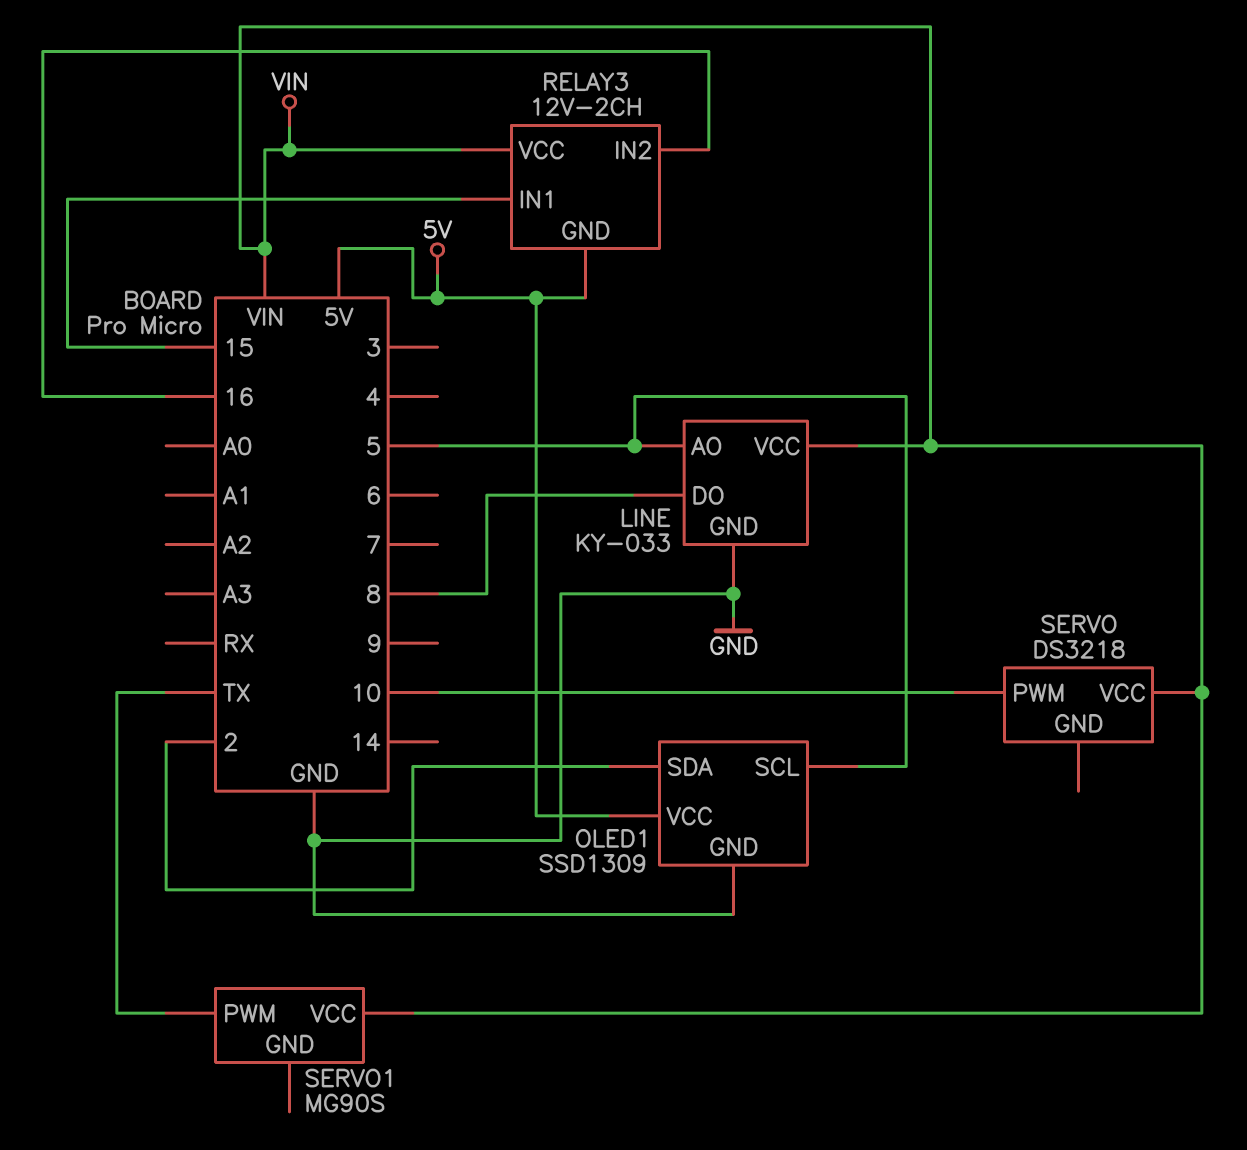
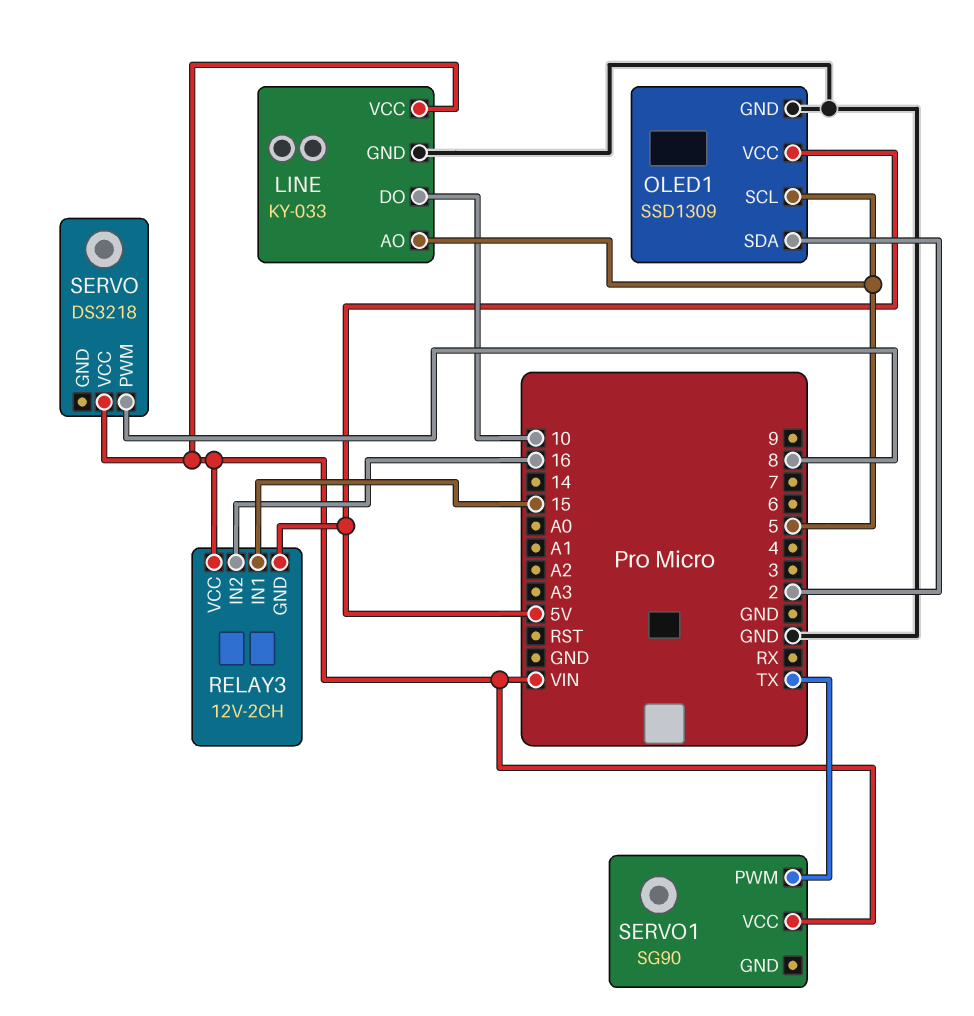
LINE pin DO: 8 -> 10
SERVO pin PWM: 10 -> 8
SERVO1: MG90S -> SG90

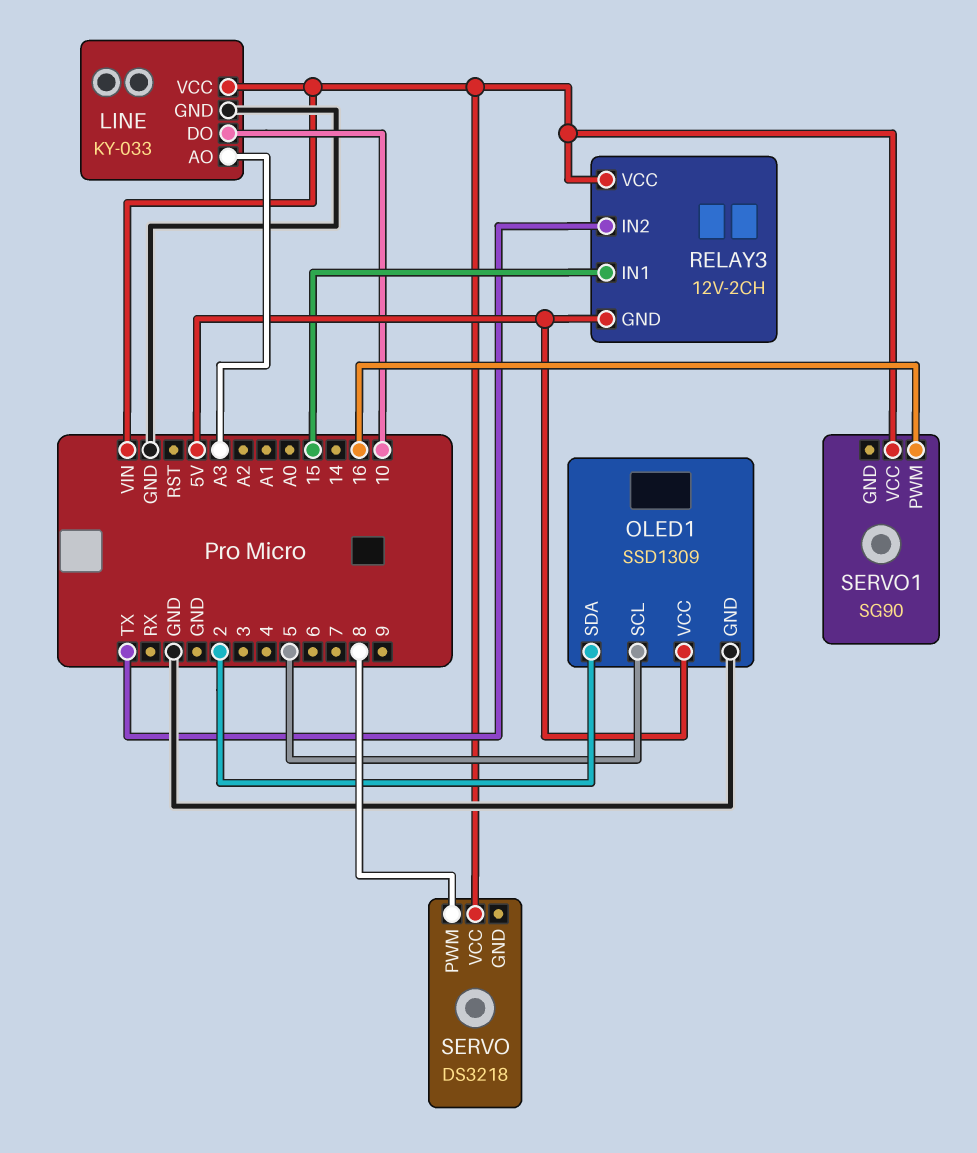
LINE pin AO: 5 -> A3
RELAY3 pin IN2: 16 -> TX
SERVO1 pin PWM: TX -> 16

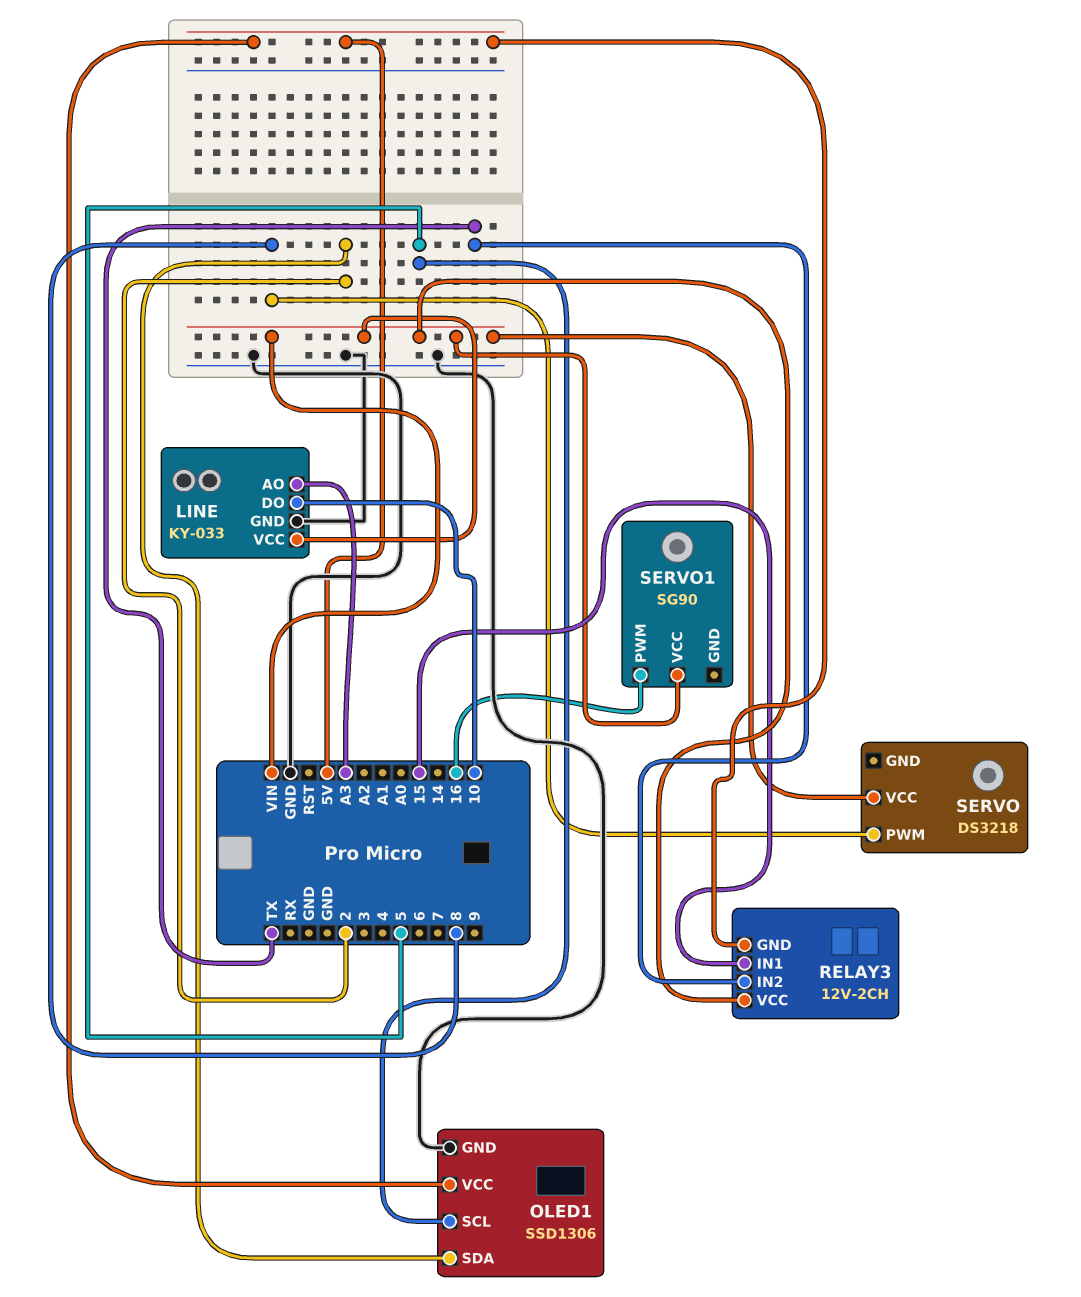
OLED1: SSD1309 -> SSD1306

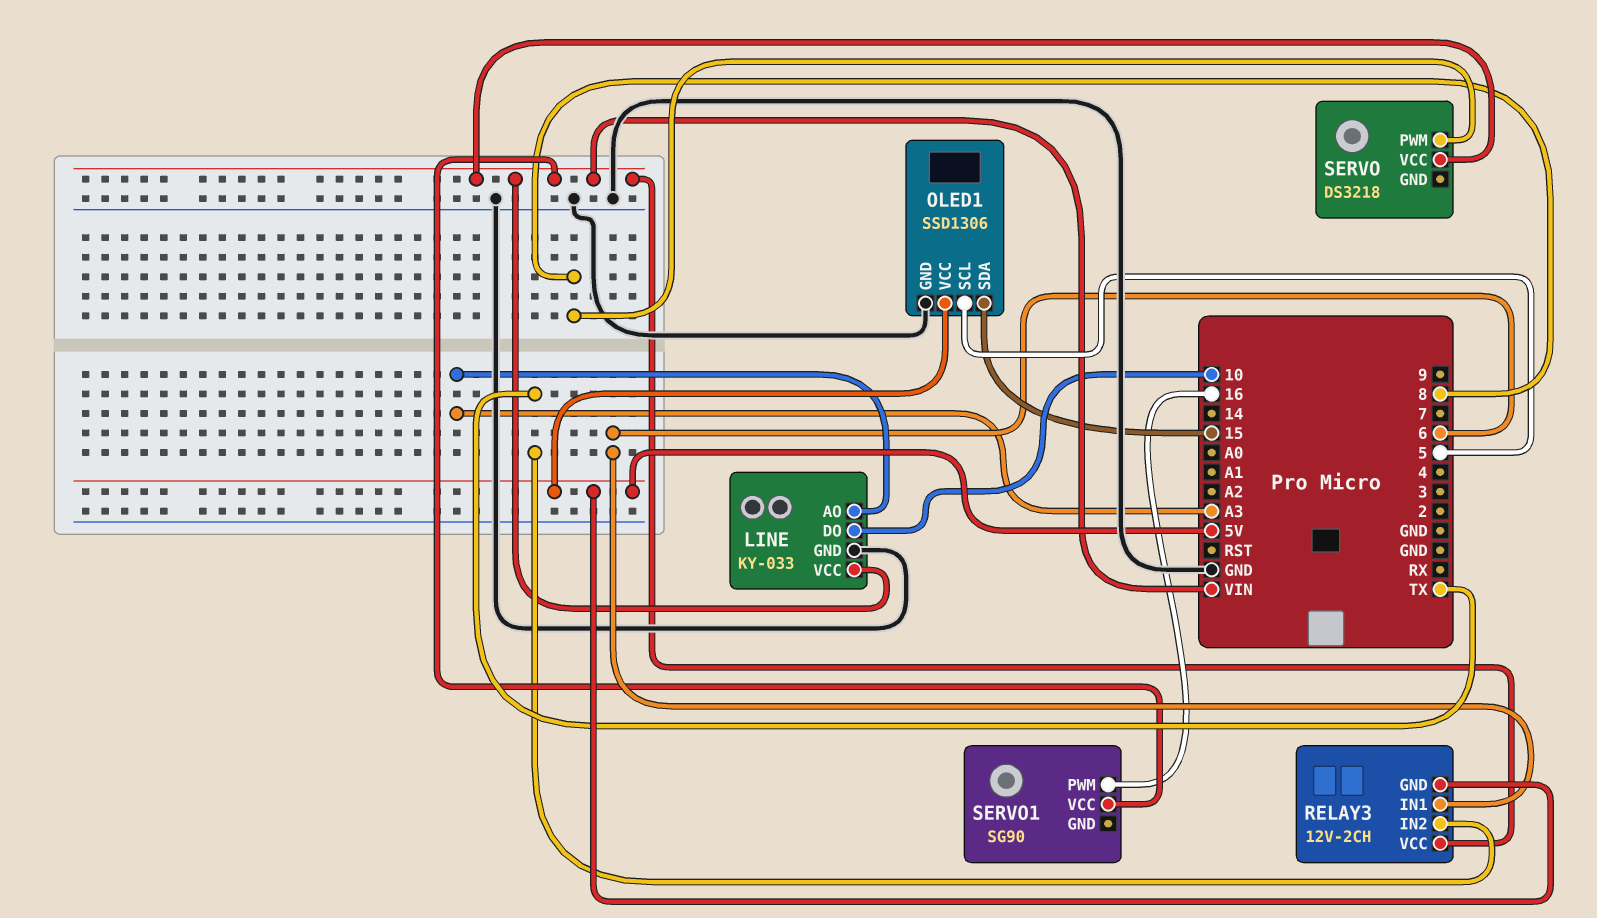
OLED1 pin SDA: 2 -> 15
RELAY3 pin IN1: 15 -> 6

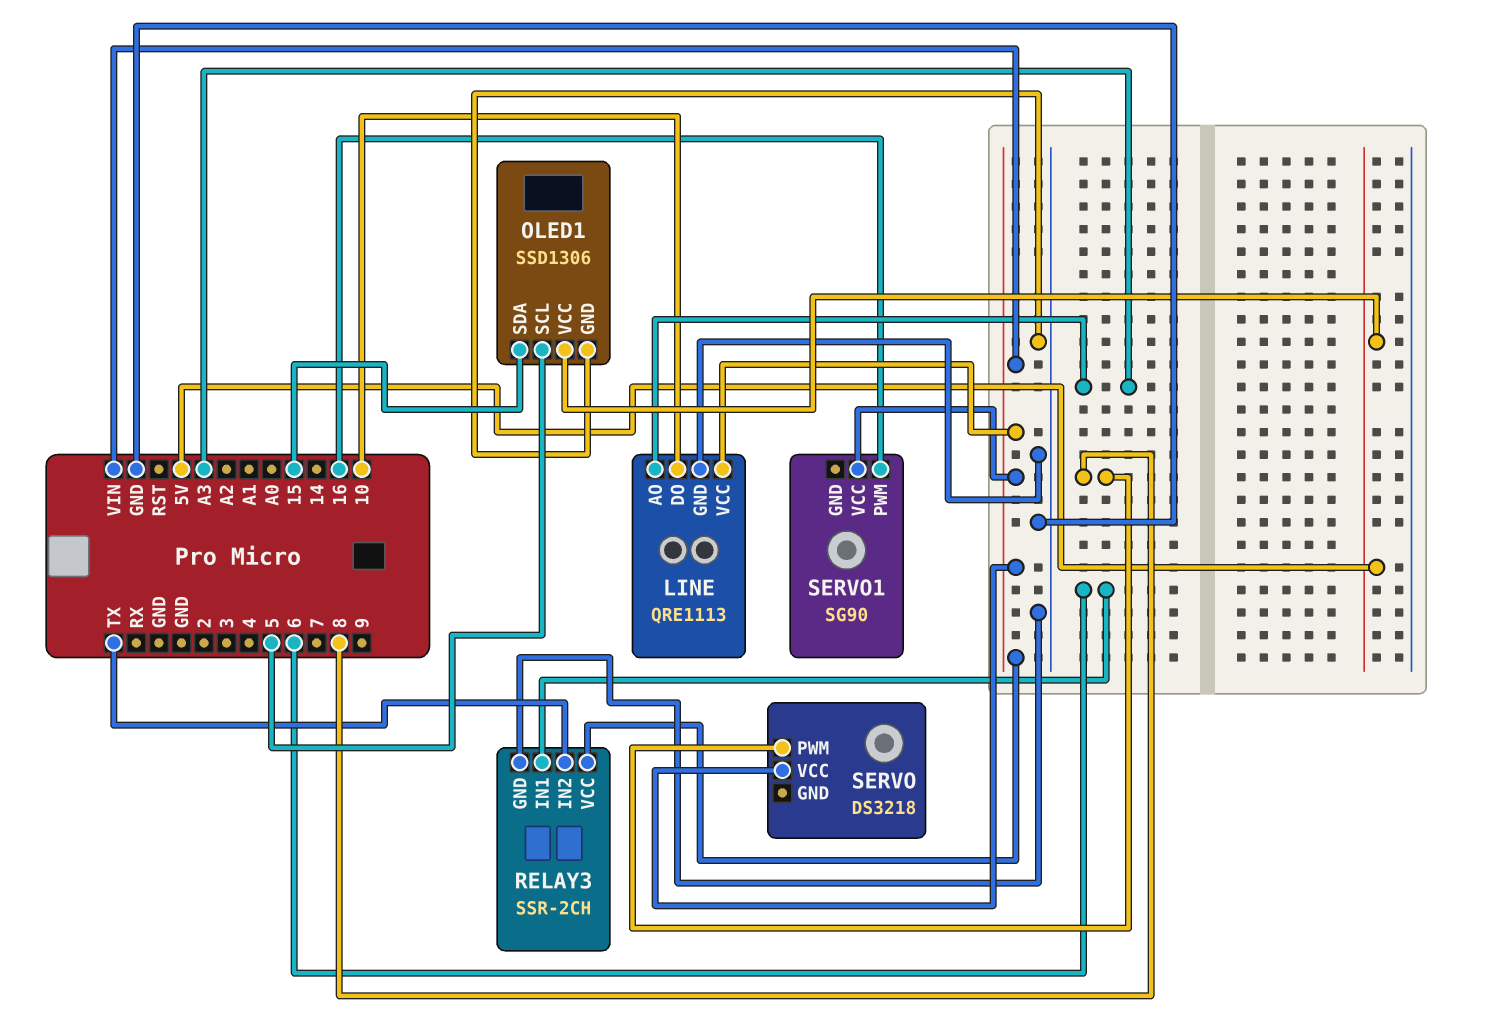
LINE: KY-033 -> QRE1113
RELAY3: 12V-2CH -> SSR-2CH
RELAY3 pin GND: 5V -> GND

